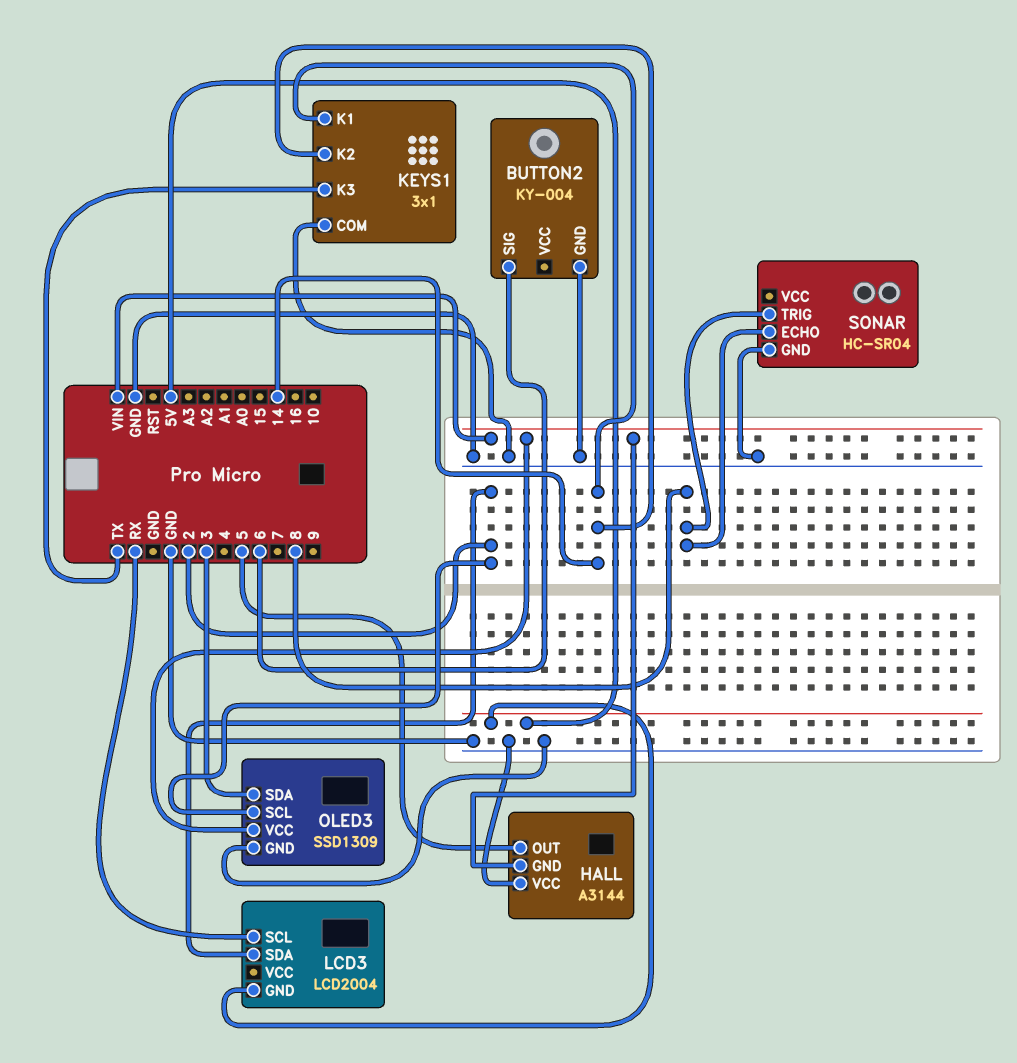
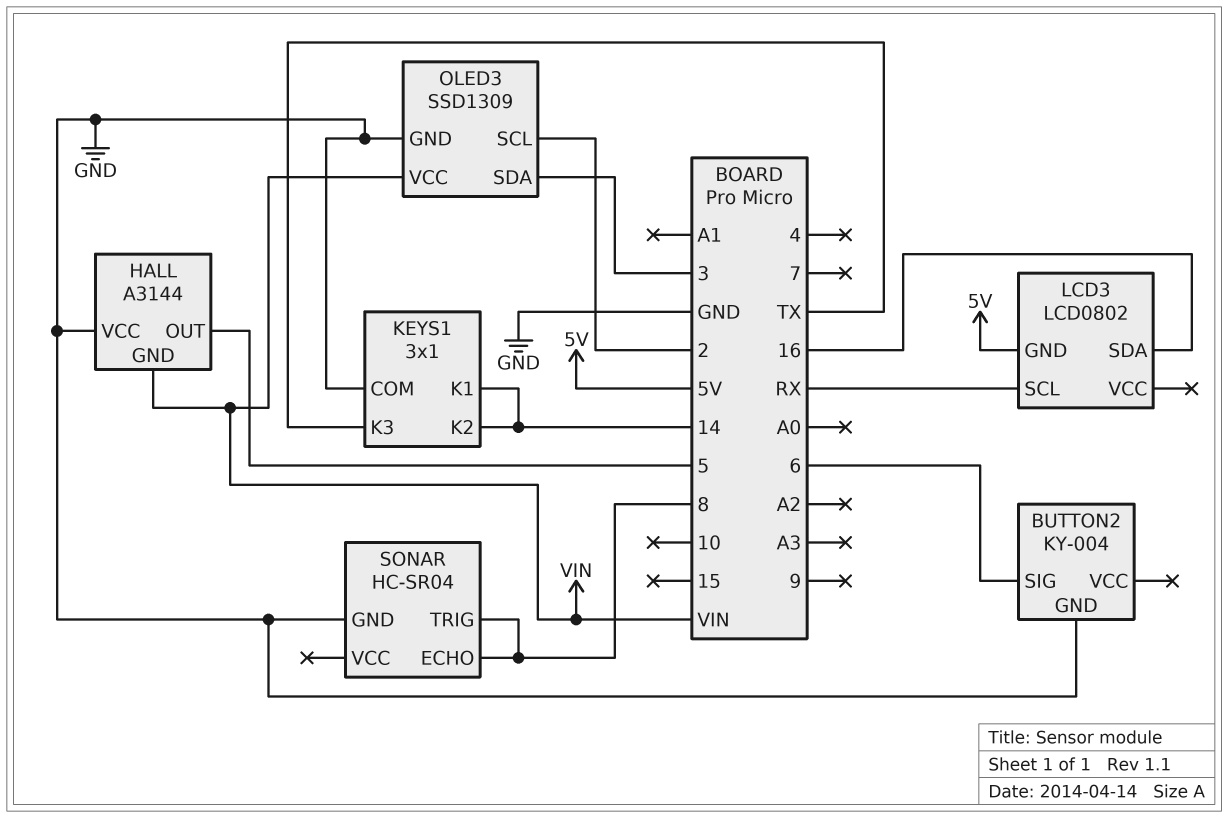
LCD3: LCD2004 -> LCD0802
LCD3 pin SDA: 2 -> 16

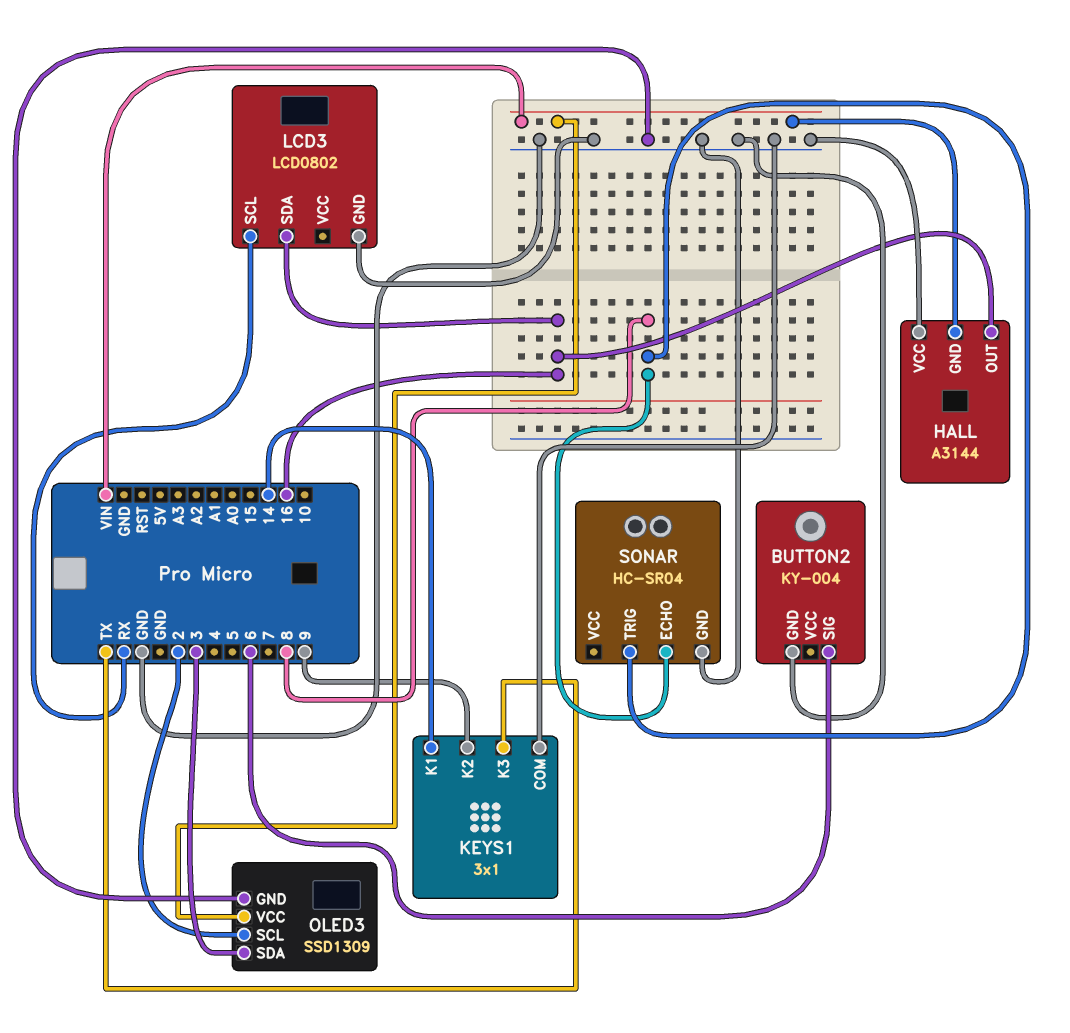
HALL pin OUT: 5 -> 16
KEYS1 pin K2: 14 -> 9
LCD3 pin GND: 5V -> GND

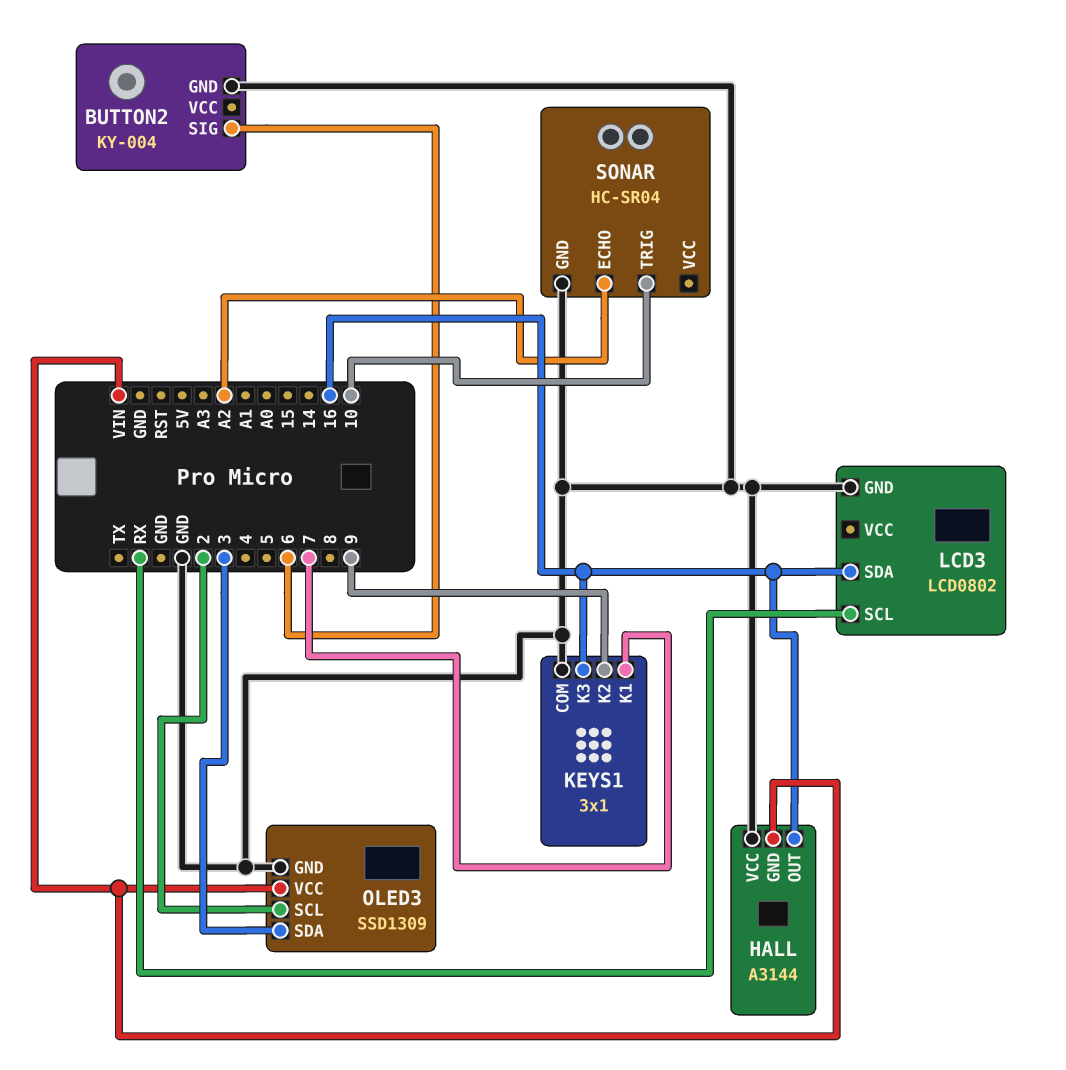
KEYS1 pin K1: 14 -> 7
KEYS1 pin K3: TX -> 16
SONAR pin ECHO: 8 -> A2
SONAR pin TRIG: 8 -> 10

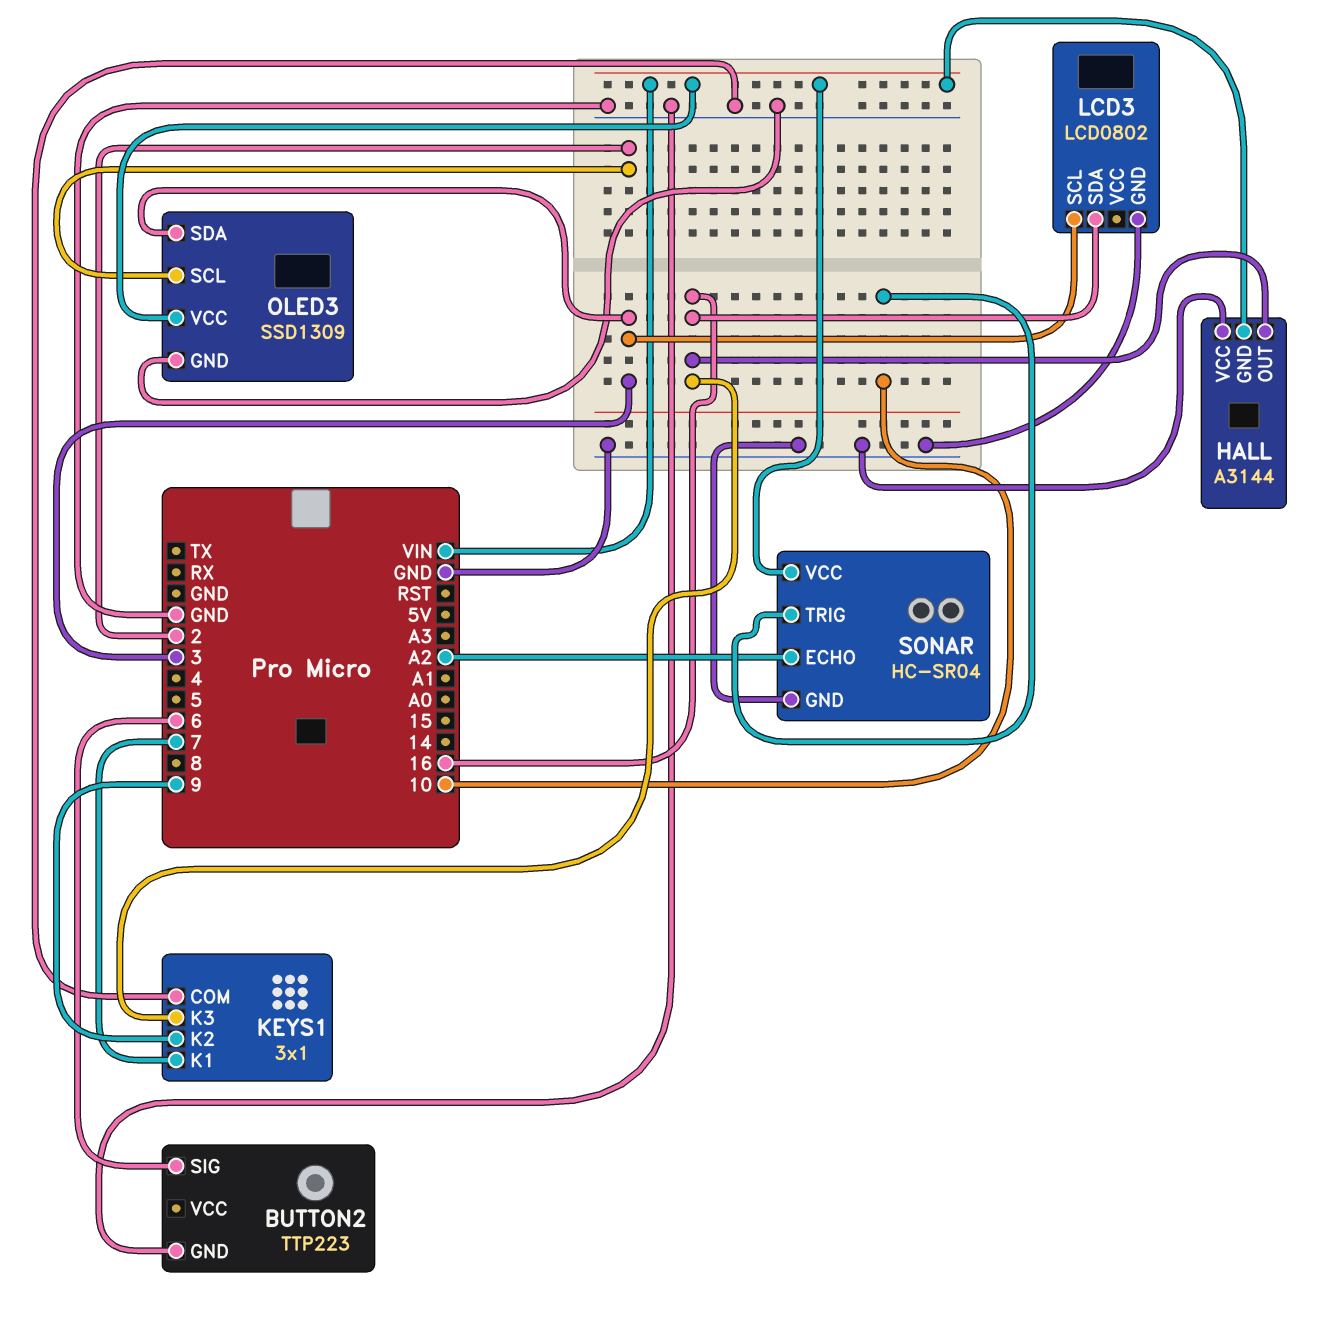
BUTTON2: KY-004 -> TTP223
LCD3 pin SCL: RX -> 3
SONAR pin VCC: none -> VIN

